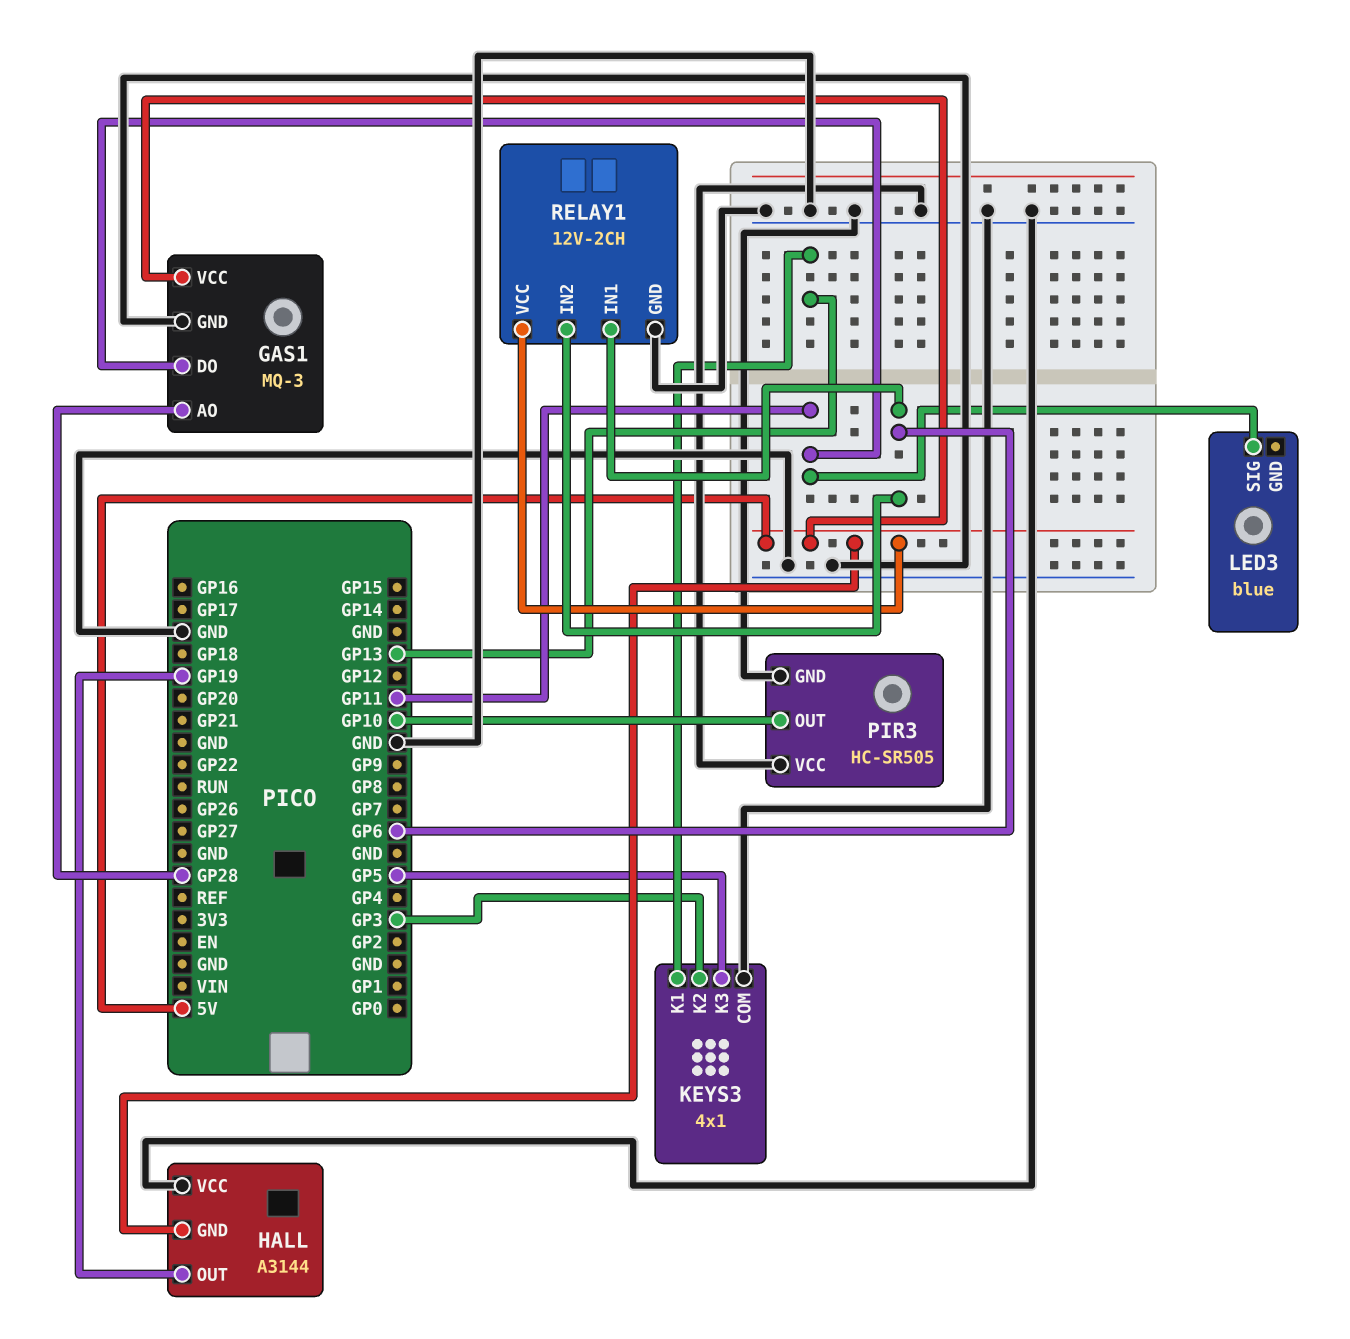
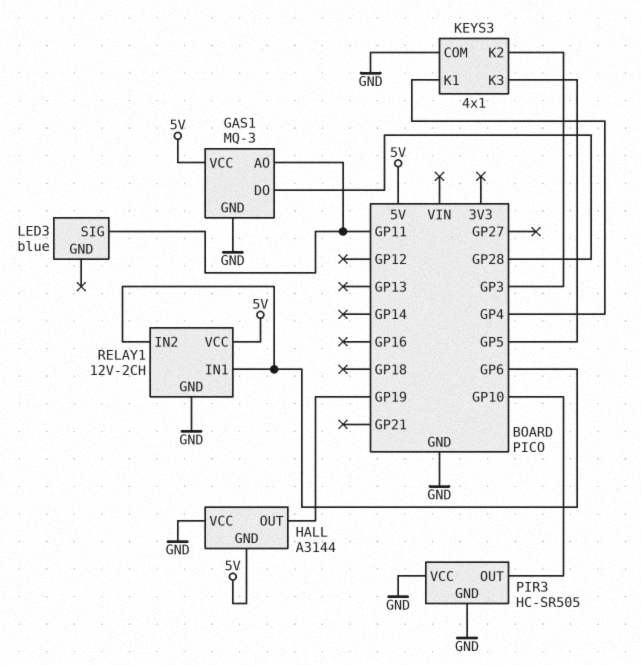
GAS1 pin AO: GP28 -> GP11
GAS1 pin DO: GP11 -> GP28
KEYS3 pin K1: GP13 -> GP4

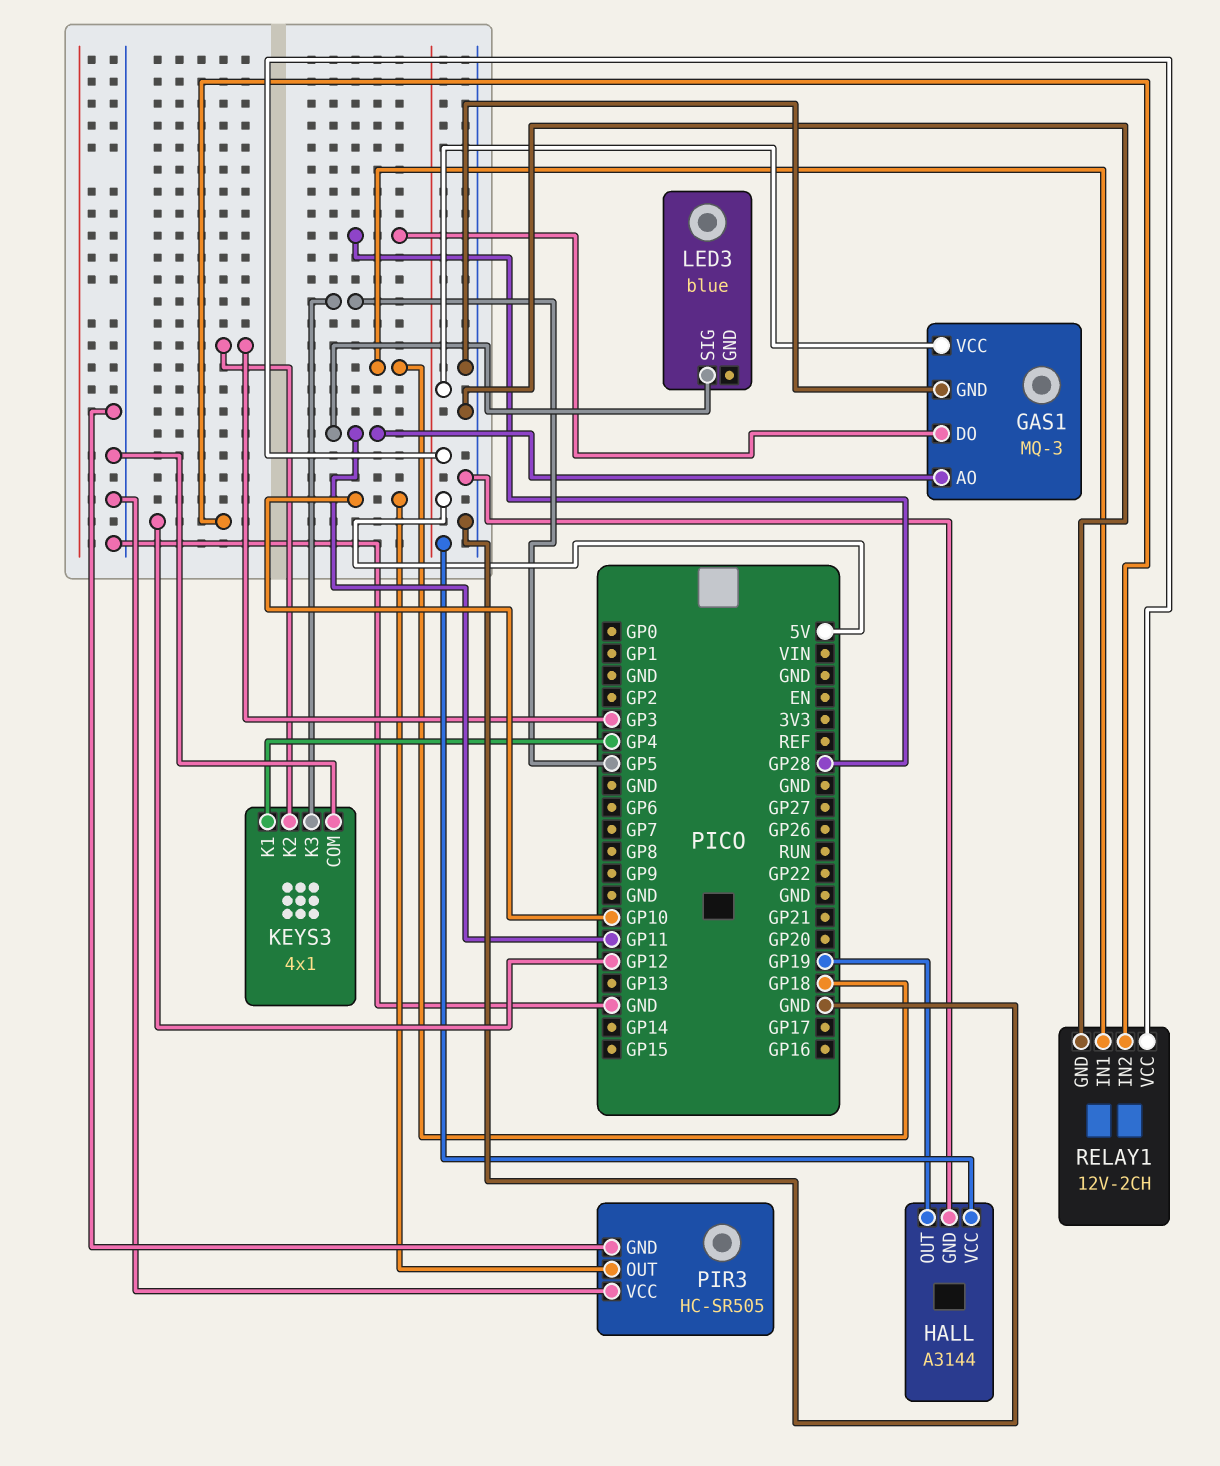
HALL pin GND: 5V -> GND
HALL pin VCC: GND -> 5V
RELAY1 pin IN1: GP6 -> GP18
RELAY1 pin IN2: GP6 -> GP12

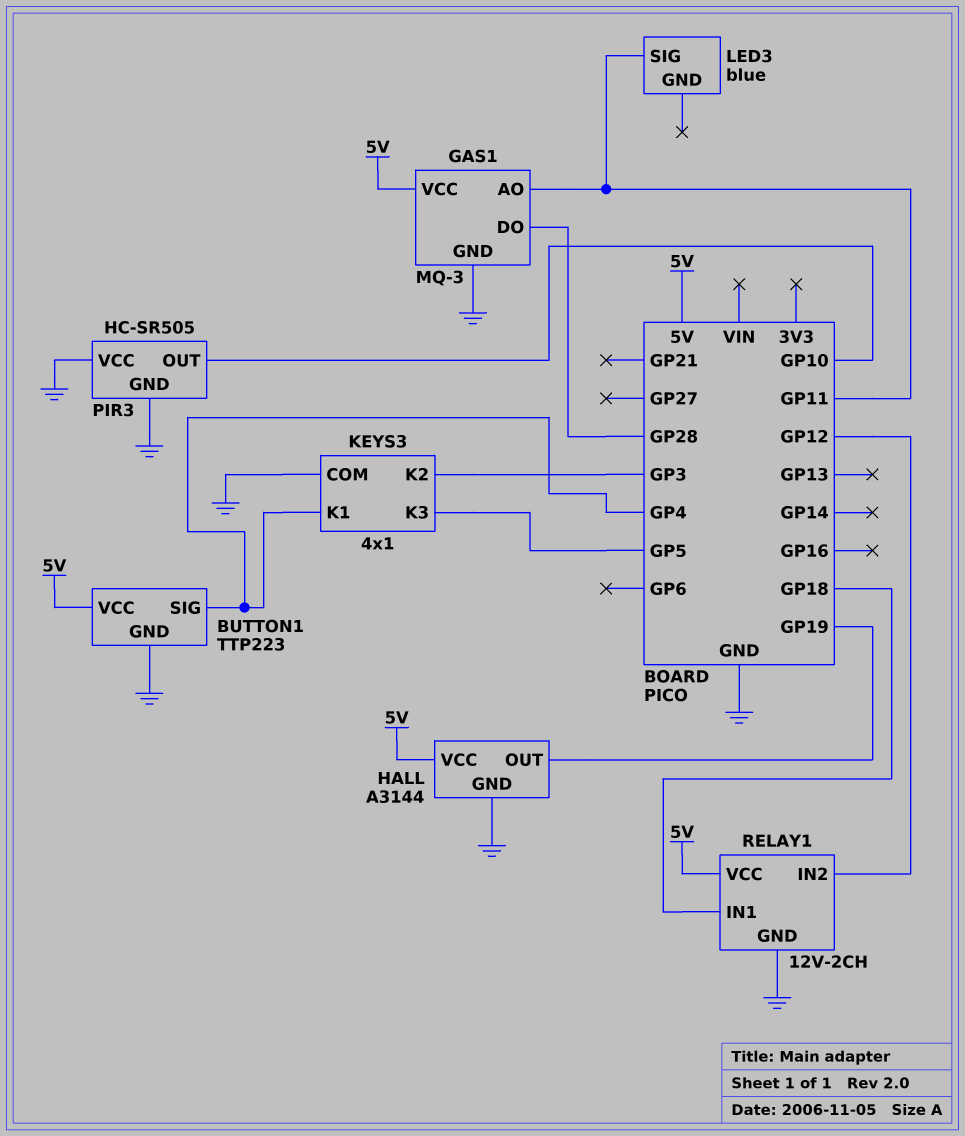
BUTTON1: none -> TTP223
BUTTON1 pin GND: none -> GND
BUTTON1 pin SIG: none -> GP4
BUTTON1 pin VCC: none -> 5V

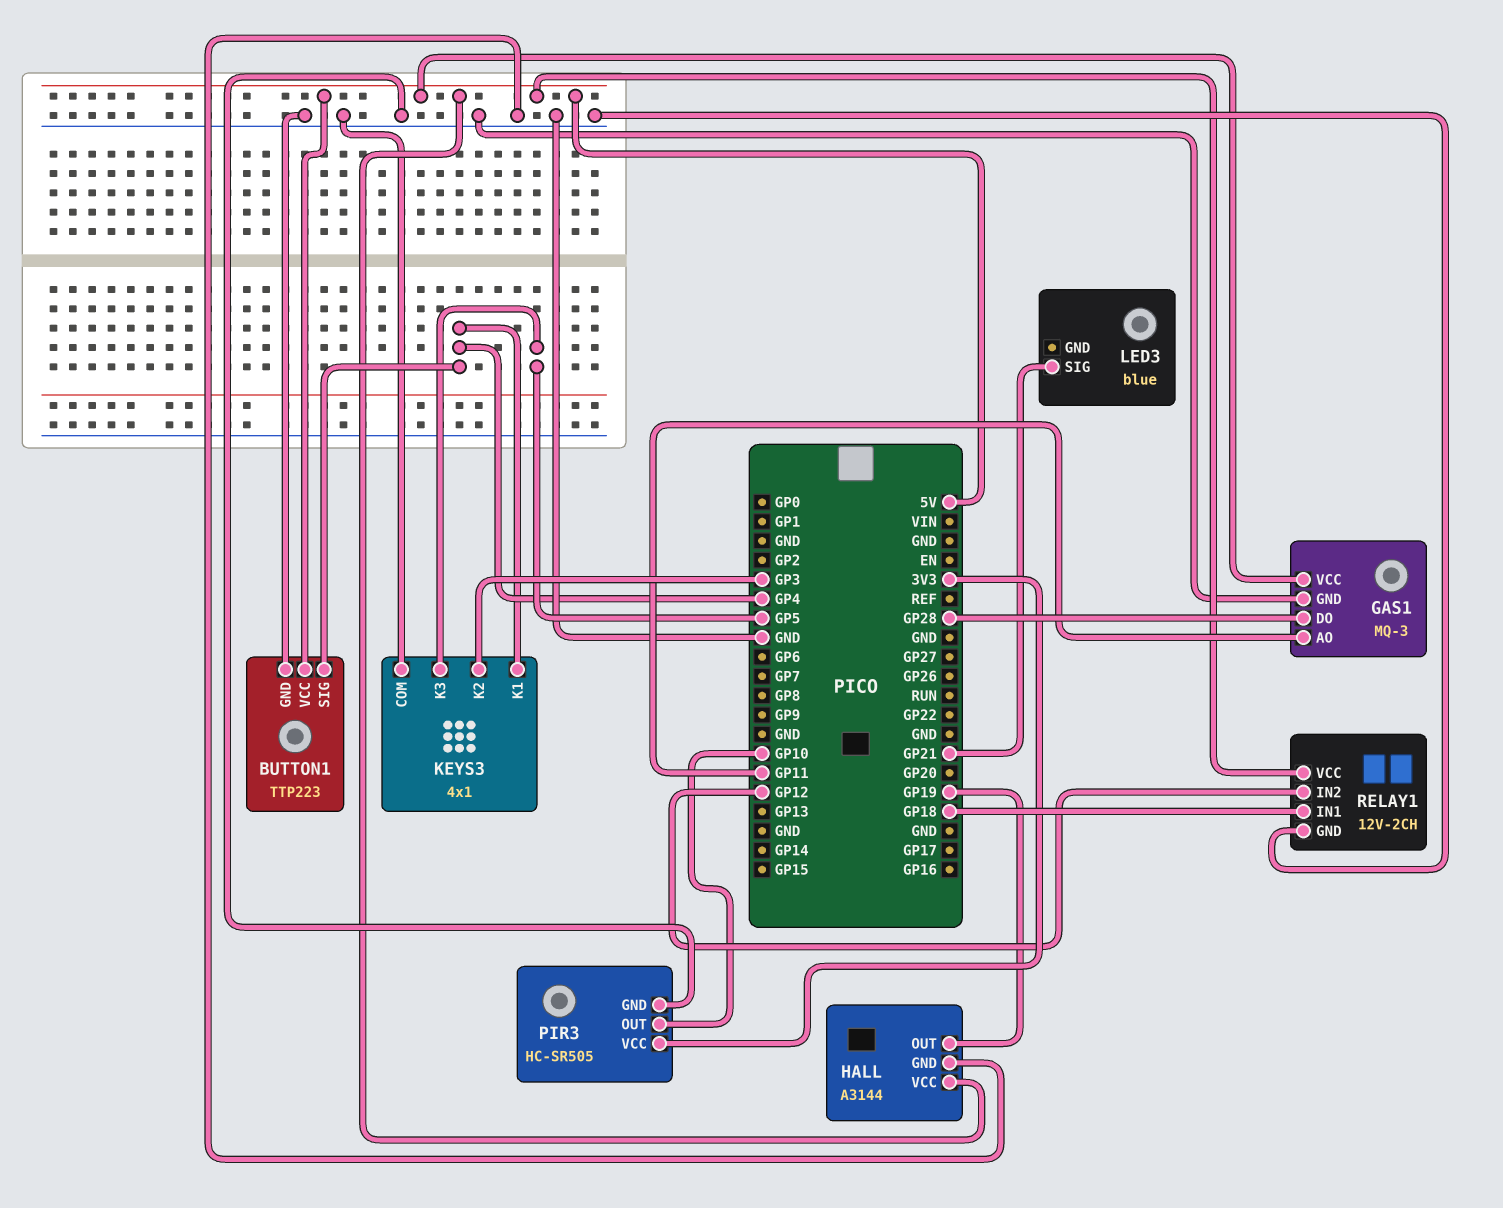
LED3 pin SIG: GP11 -> GP21
PIR3 pin VCC: GND -> 3V3

